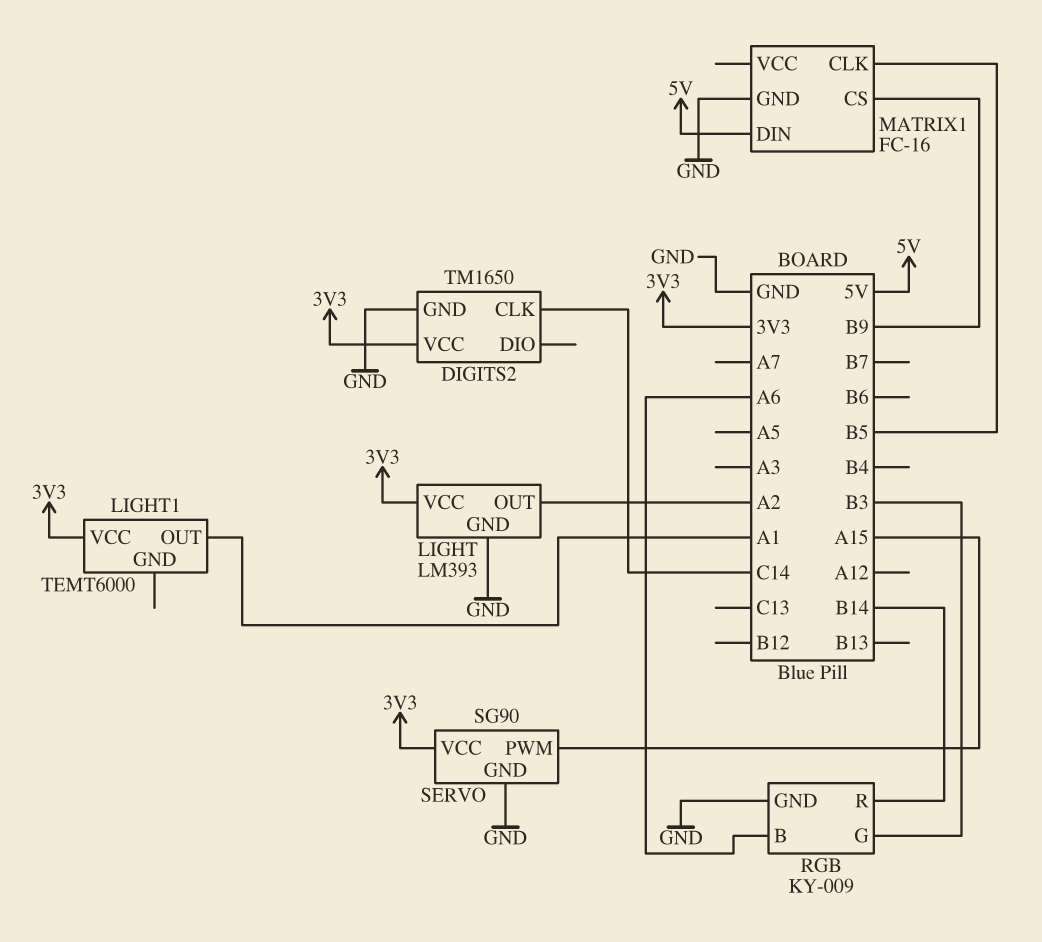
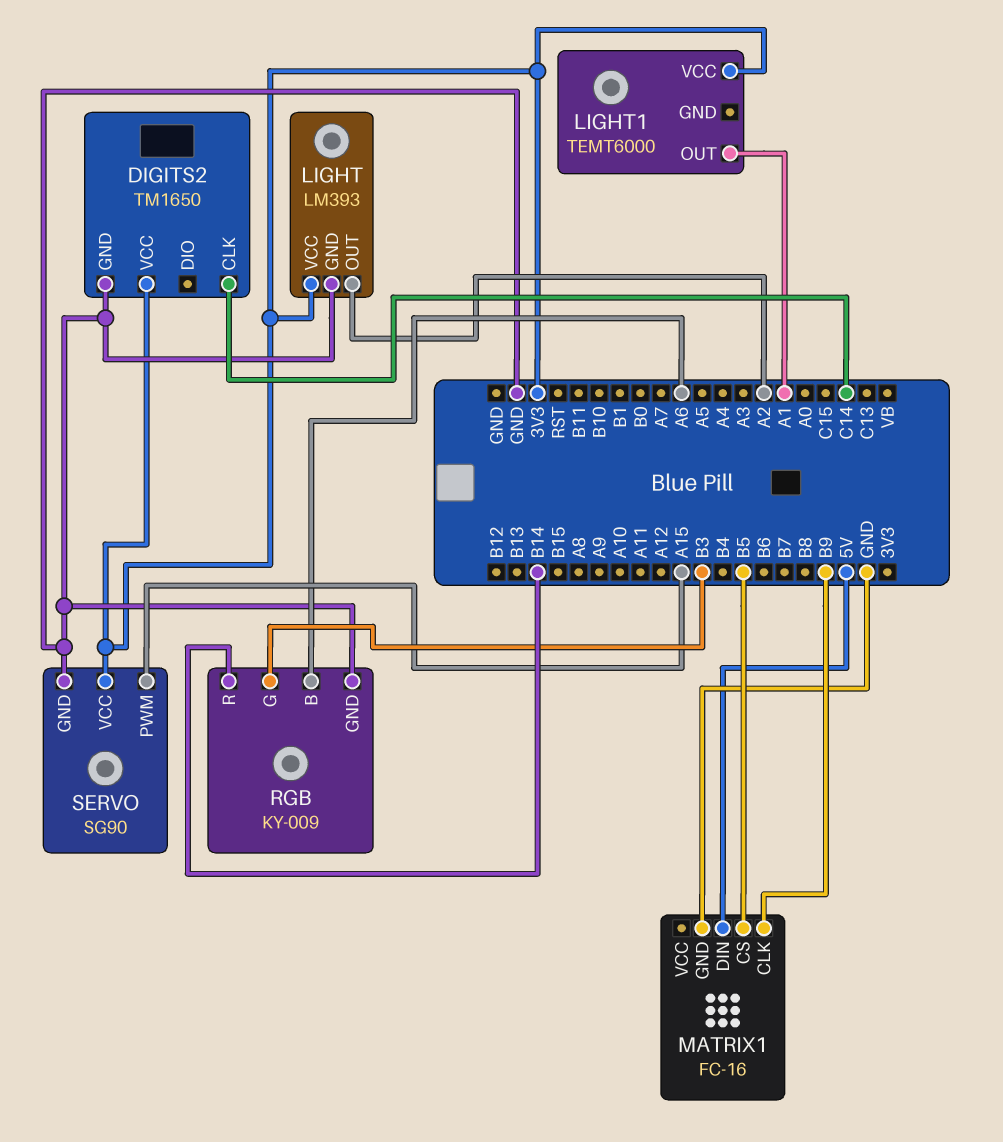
MATRIX1 pin CLK: B5 -> B9
MATRIX1 pin CS: B9 -> B5

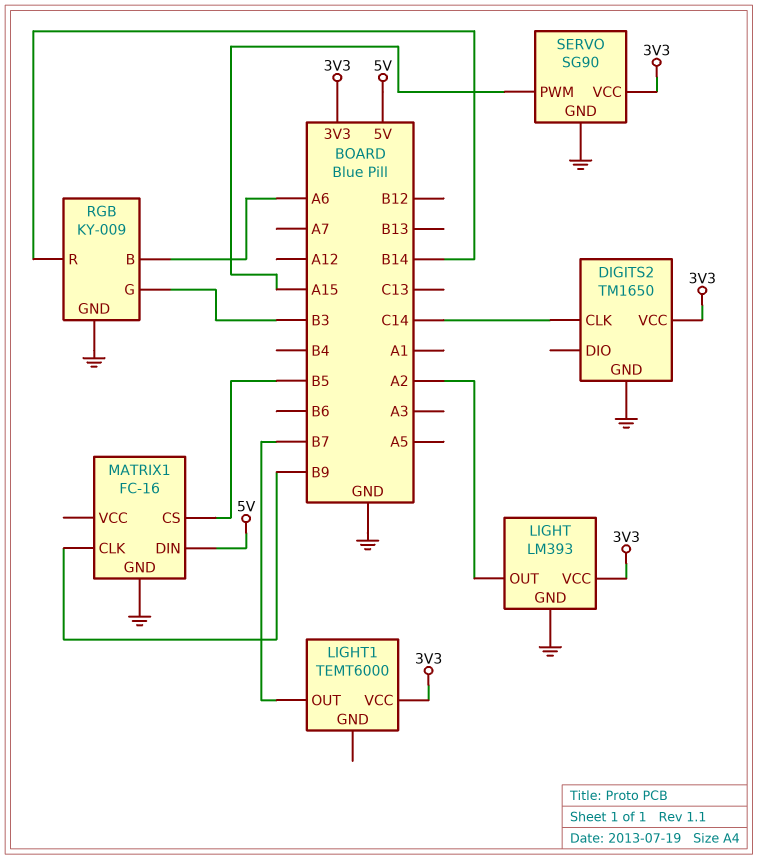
LIGHT1 pin OUT: A1 -> B7

